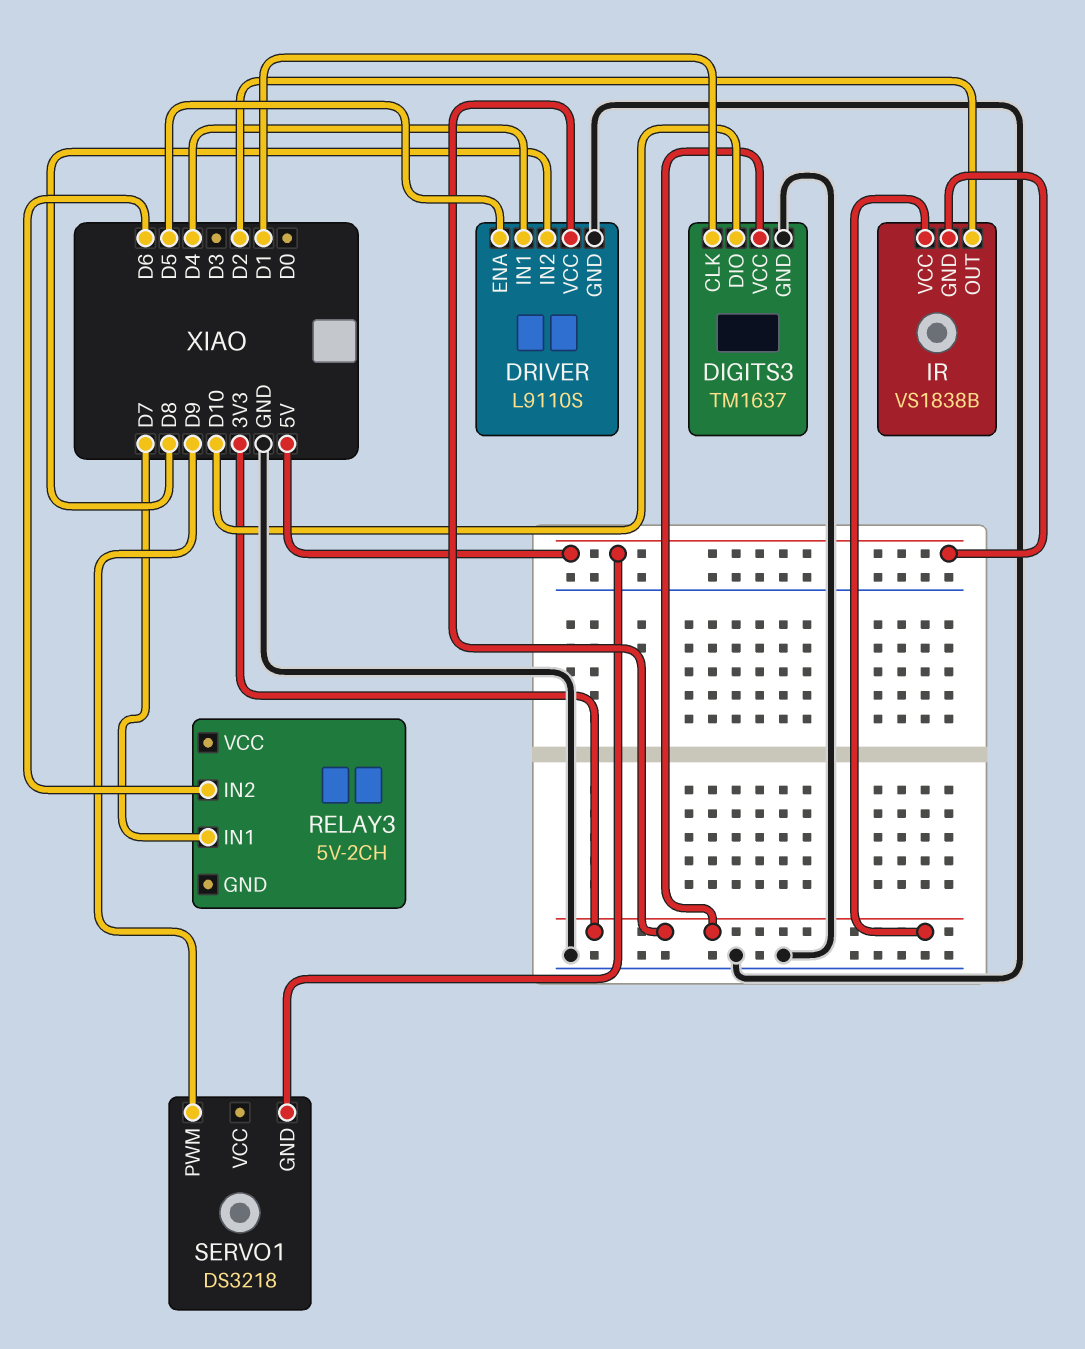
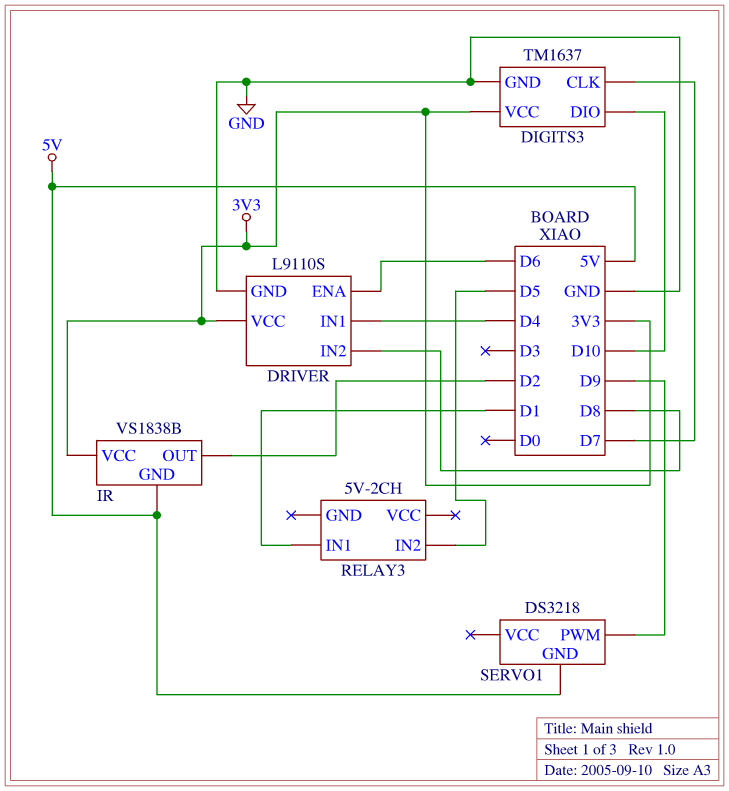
DIGITS3 pin CLK: D1 -> D7
DRIVER pin ENA: D5 -> D6
RELAY3 pin IN1: D7 -> D1
RELAY3 pin IN2: D6 -> D5

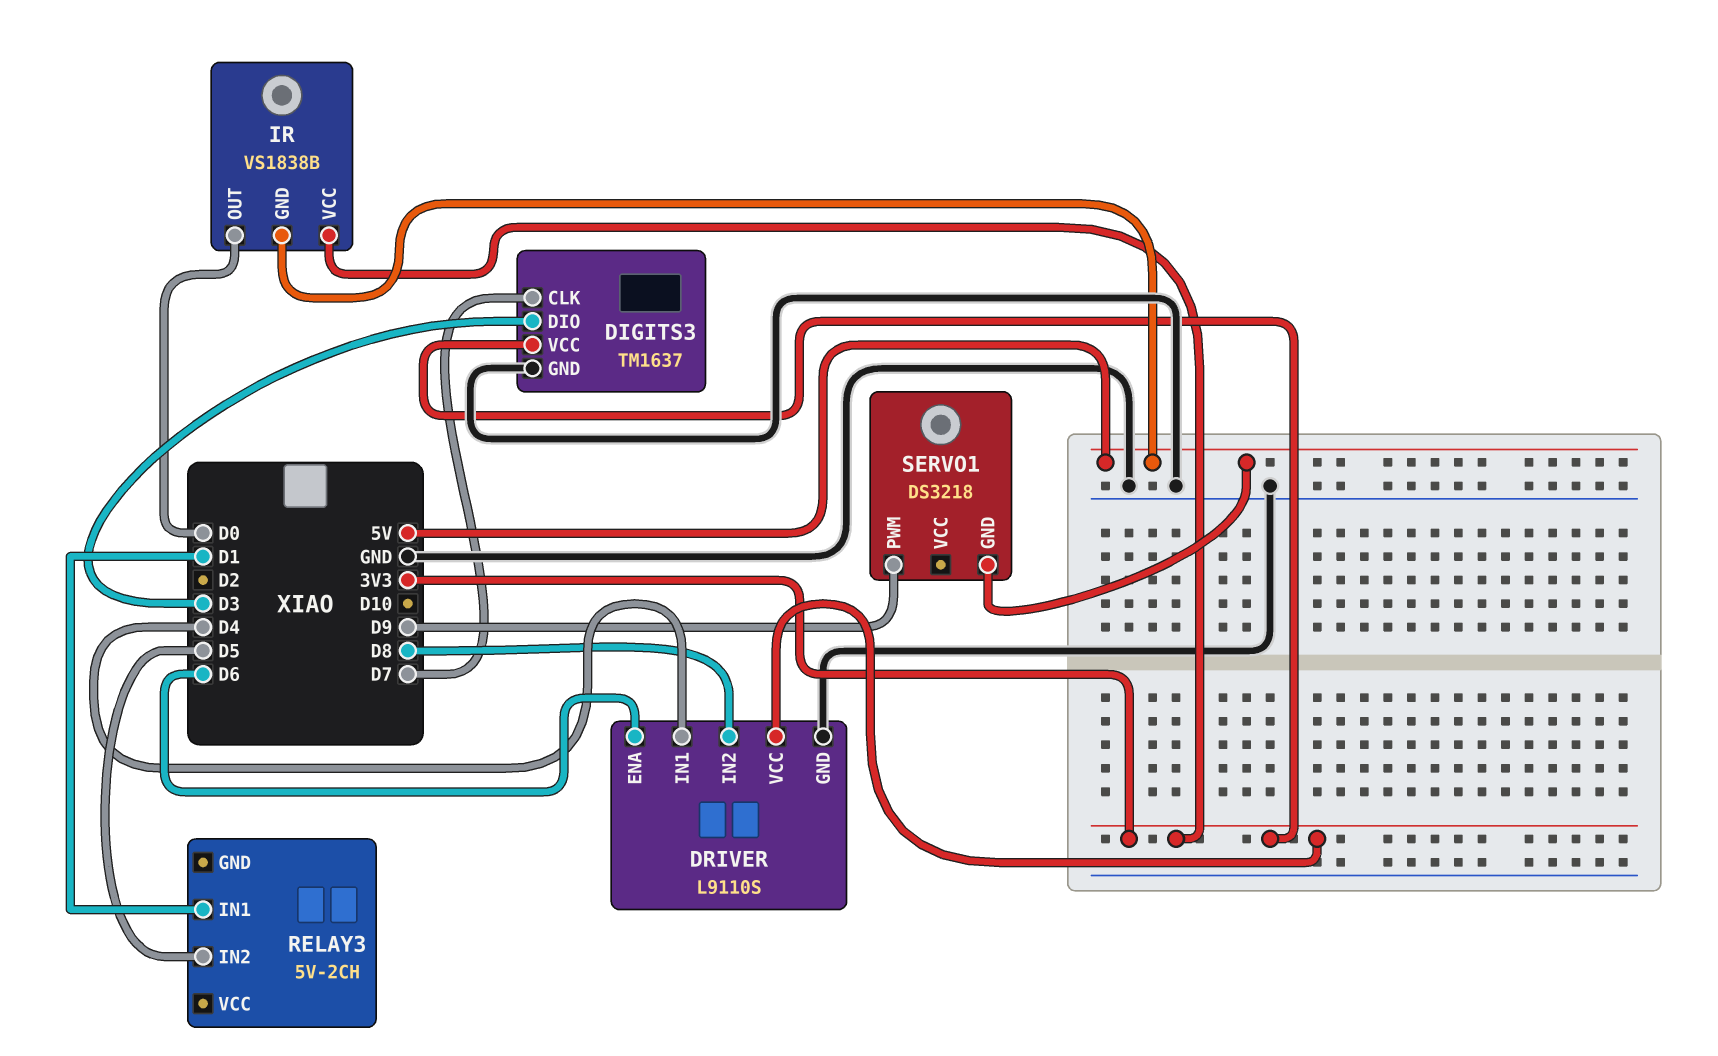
DIGITS3 pin DIO: D10 -> D3
IR pin OUT: D2 -> D0

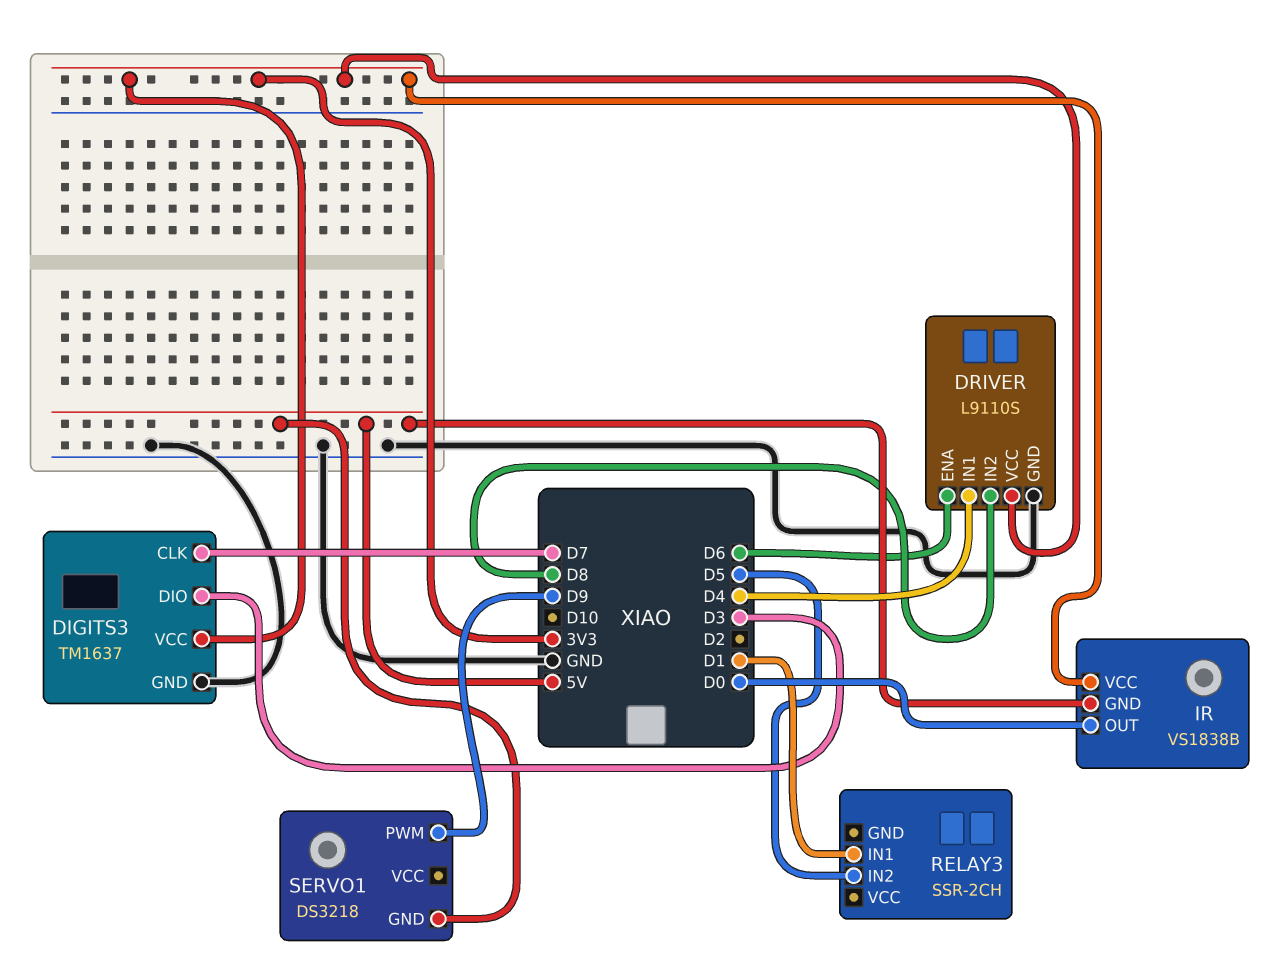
RELAY3: 5V-2CH -> SSR-2CH

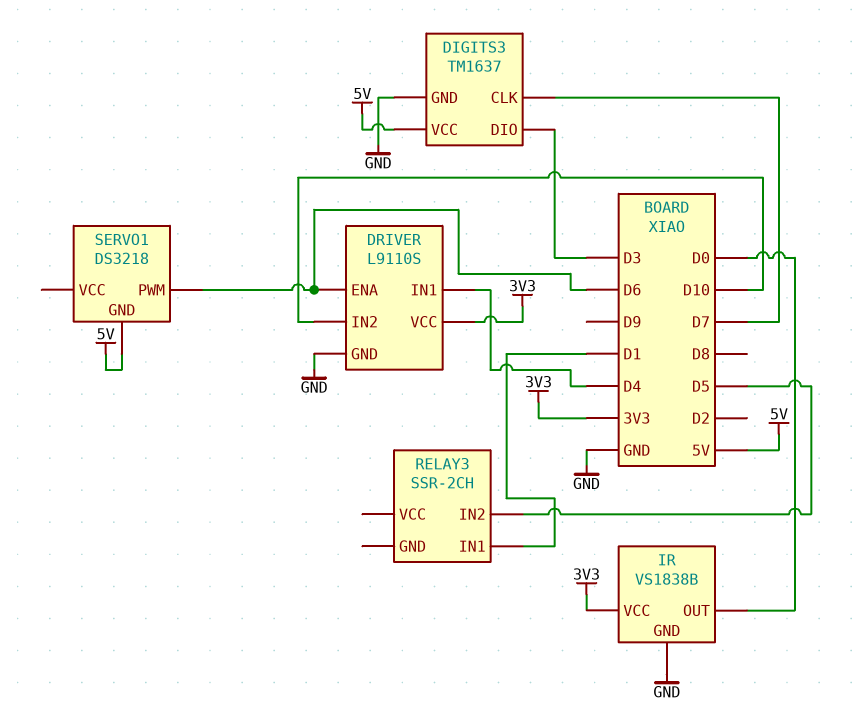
DIGITS3 pin VCC: 3V3 -> 5V
DRIVER pin IN2: D8 -> D10
IR pin GND: 5V -> GND
SERVO1 pin PWM: D9 -> D6

